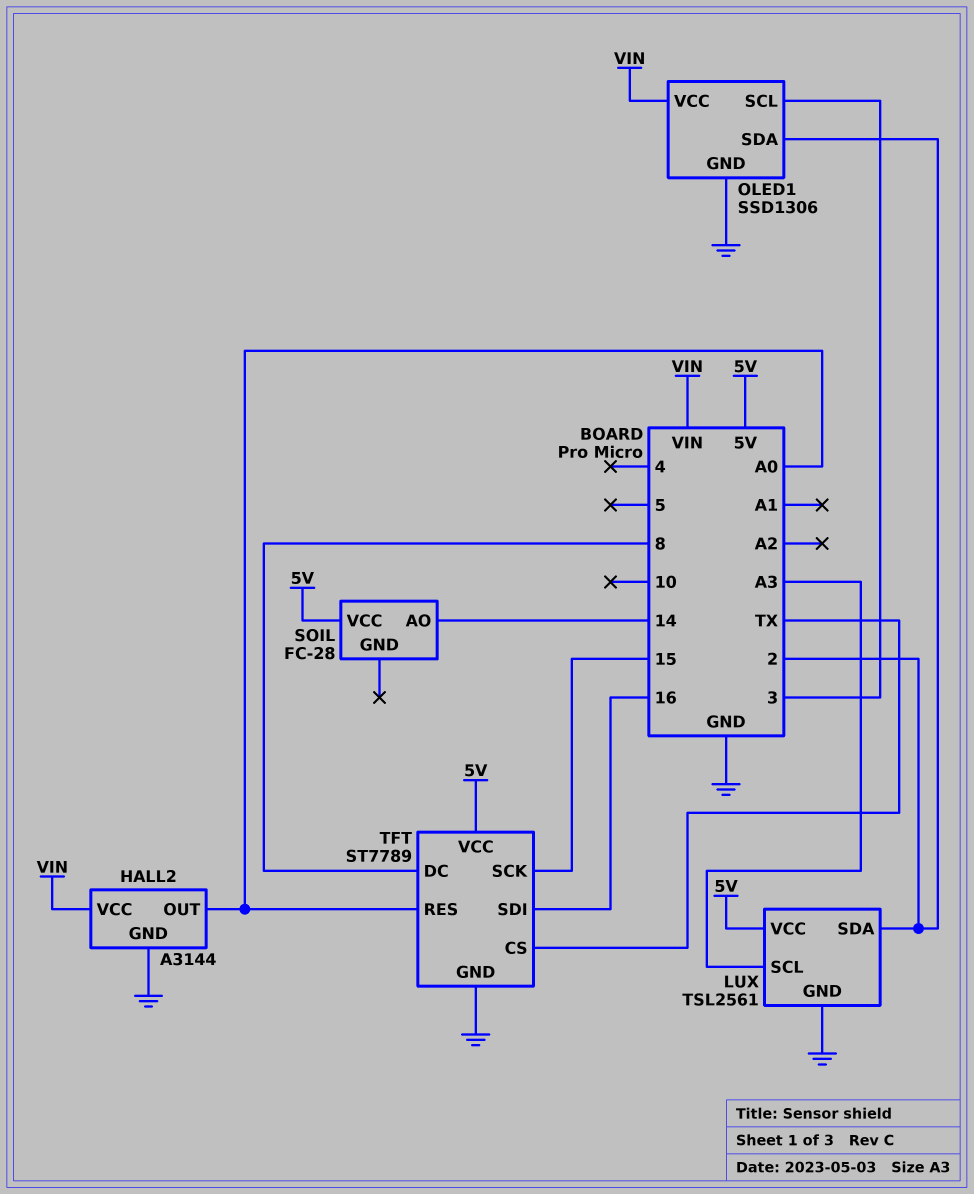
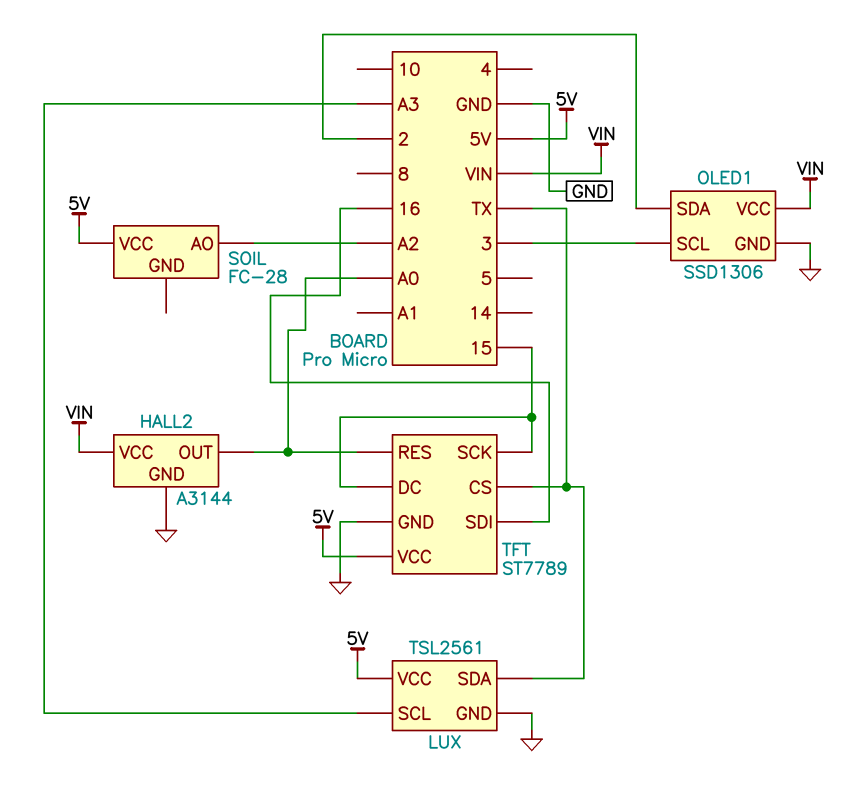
LUX pin SDA: 2 -> TX
SOIL pin AO: 14 -> A2
TFT pin DC: 8 -> 15

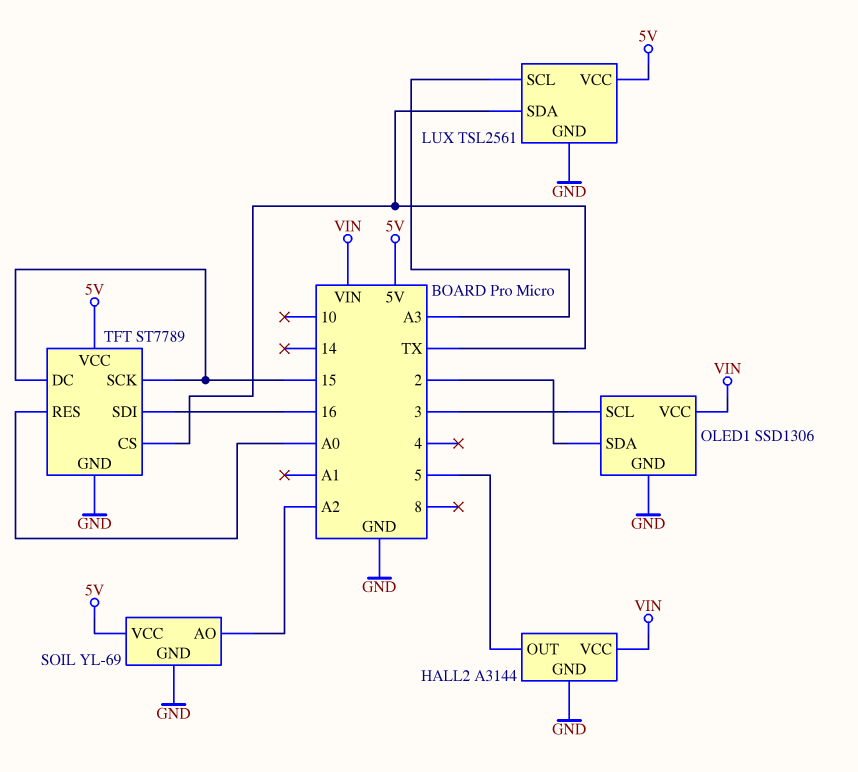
HALL2 pin OUT: A0 -> 5
SOIL: FC-28 -> YL-69
SOIL pin GND: none -> GND

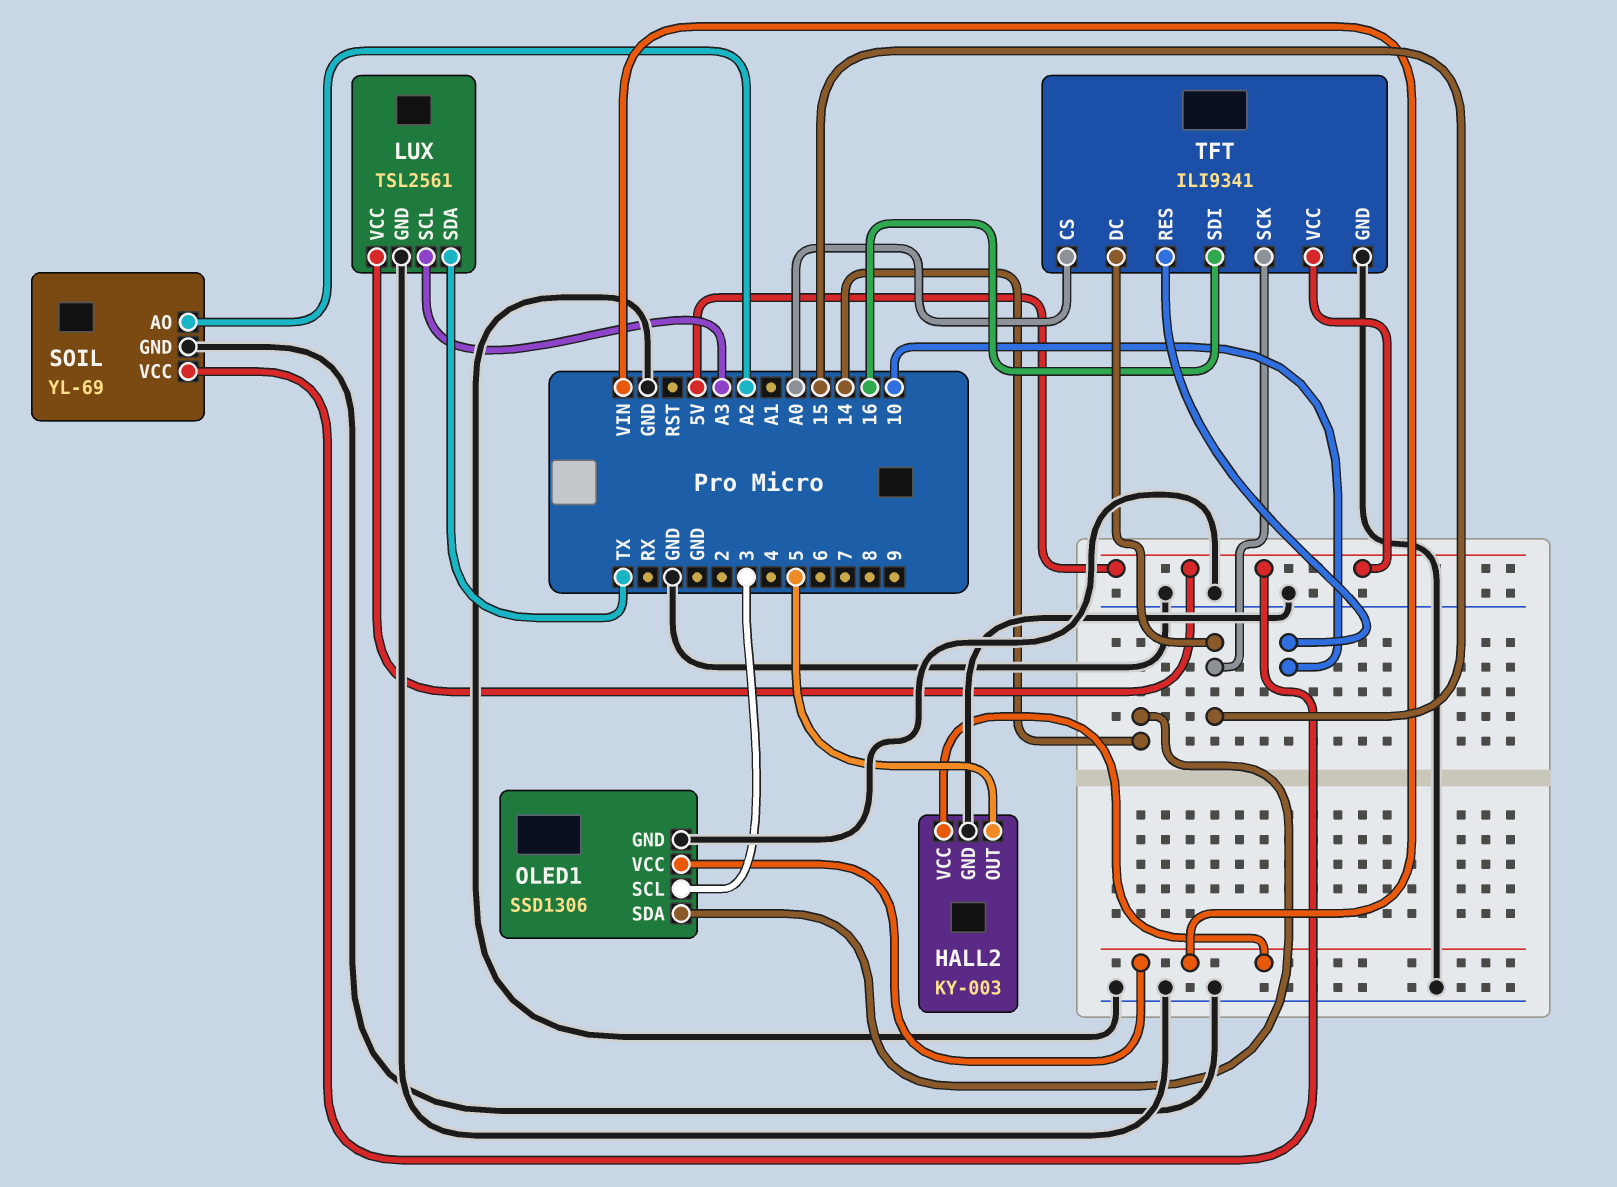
HALL2: A3144 -> KY-003
OLED1 pin SDA: 2 -> 14
TFT: ST7789 -> ILI9341
TFT pin CS: TX -> A0
TFT pin RES: A0 -> 10

